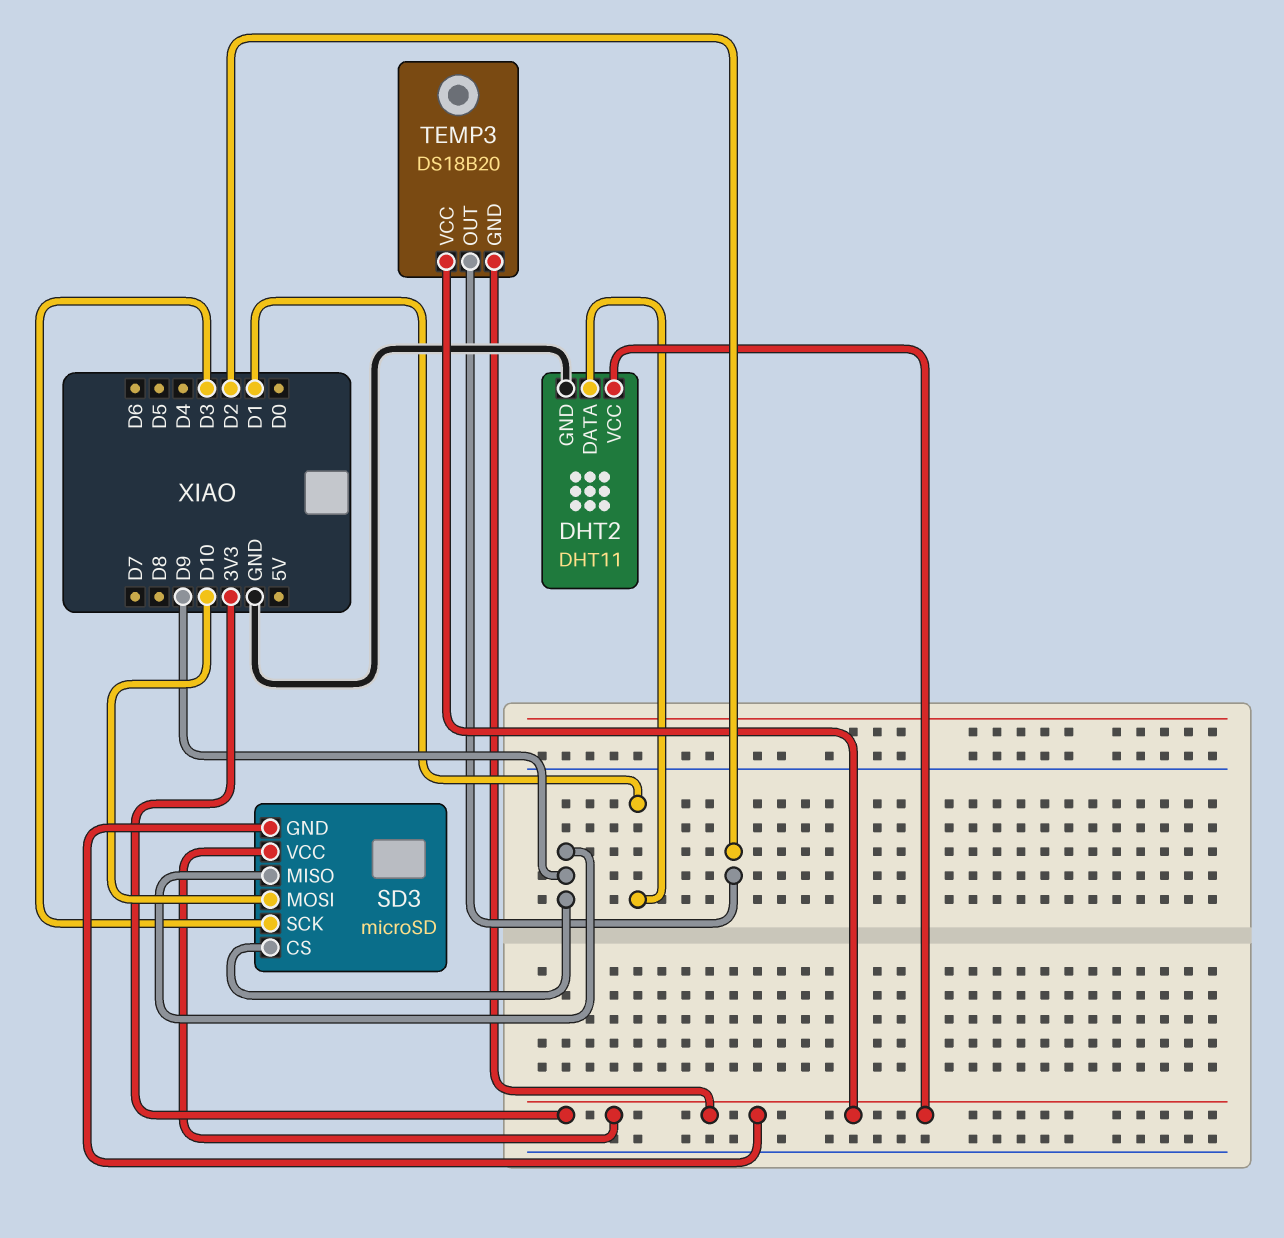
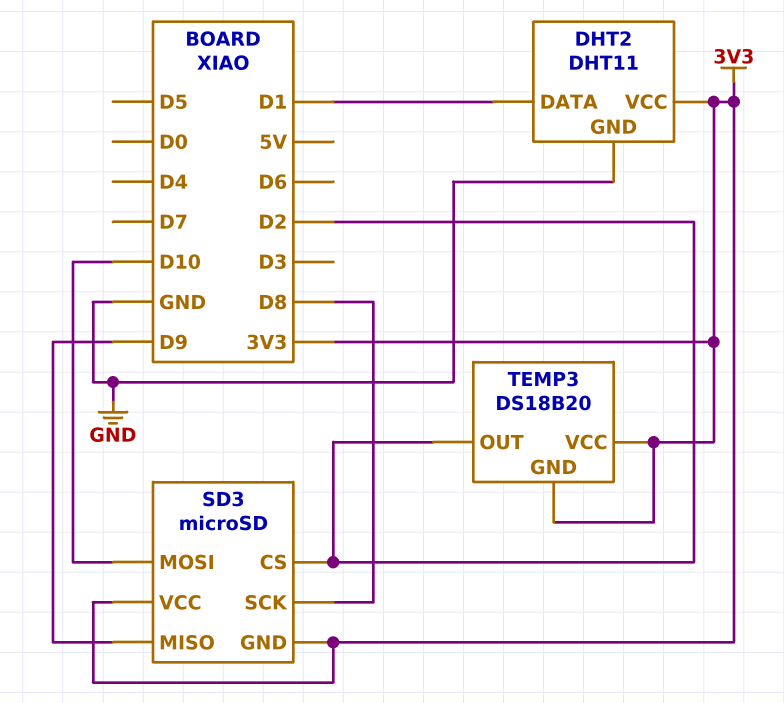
SD3 pin CS: D9 -> D2
SD3 pin SCK: D3 -> D8

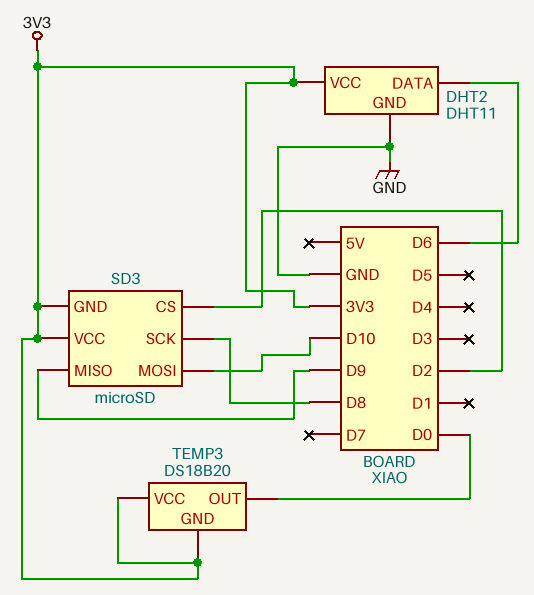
DHT2 pin DATA: D1 -> D6
TEMP3 pin OUT: D2 -> D0

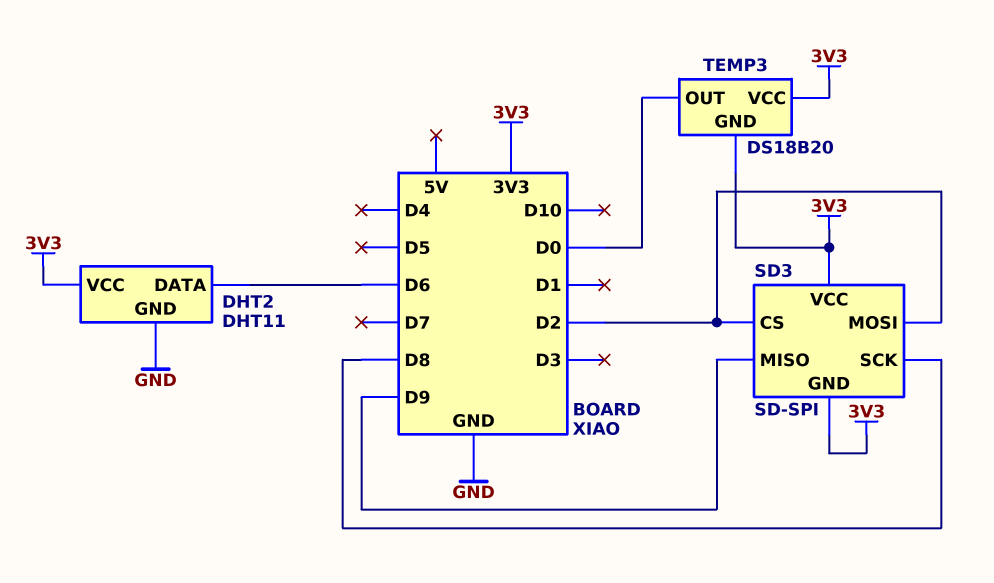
SD3: microSD -> SD-SPI
SD3 pin MOSI: D10 -> D2

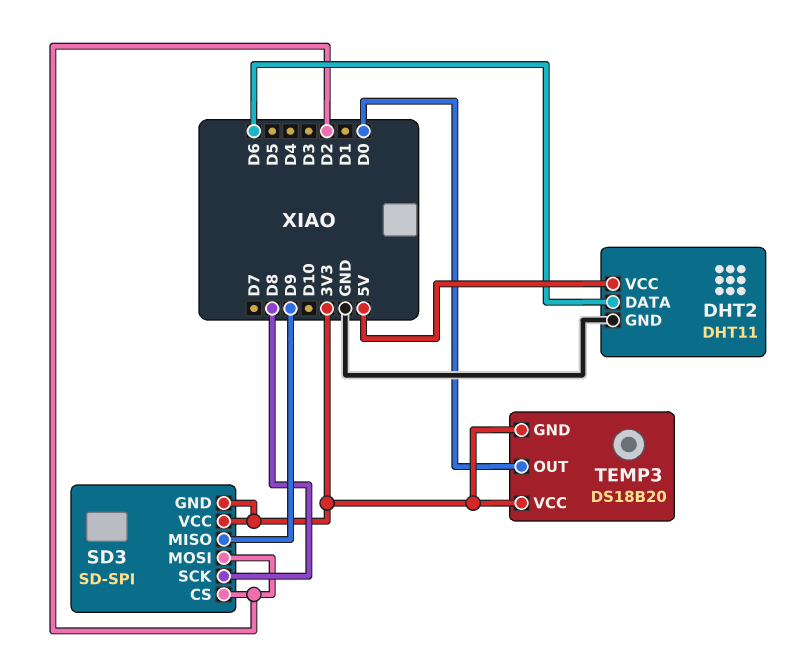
DHT2 pin VCC: 3V3 -> 5V

